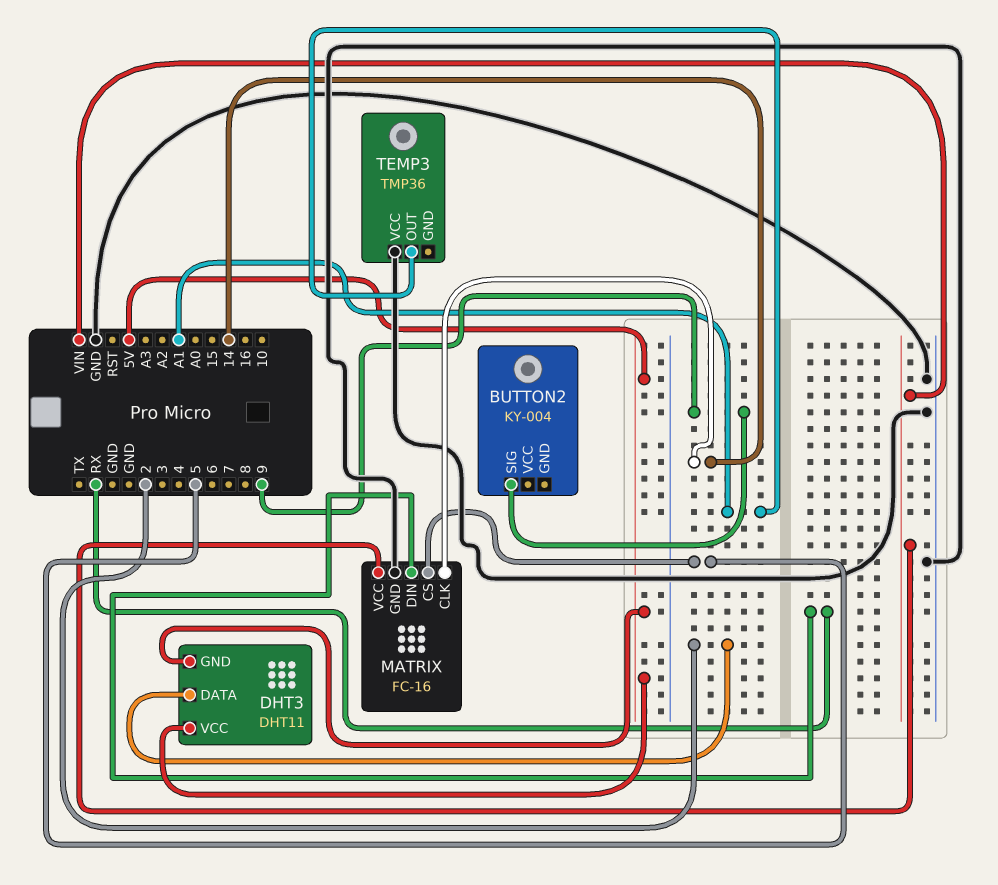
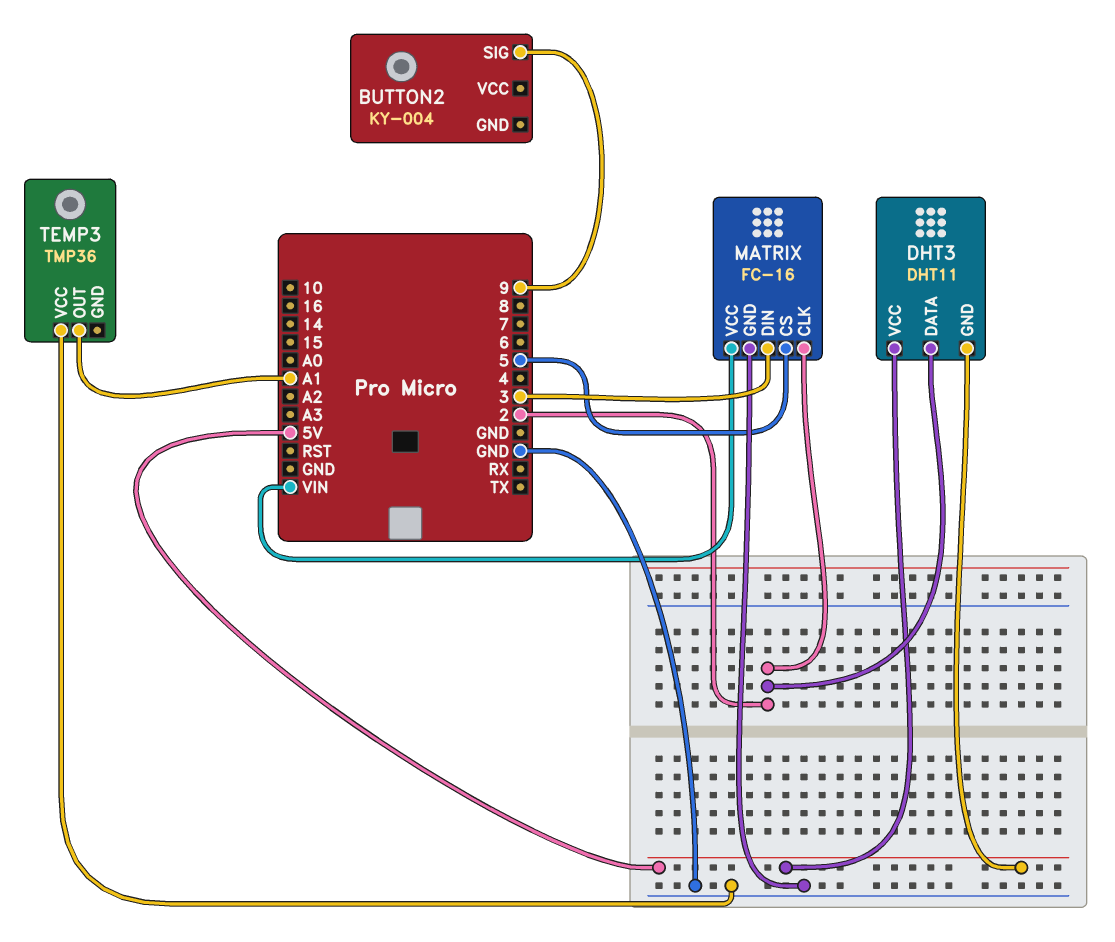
MATRIX pin CLK: 14 -> 2
MATRIX pin DIN: RX -> 3

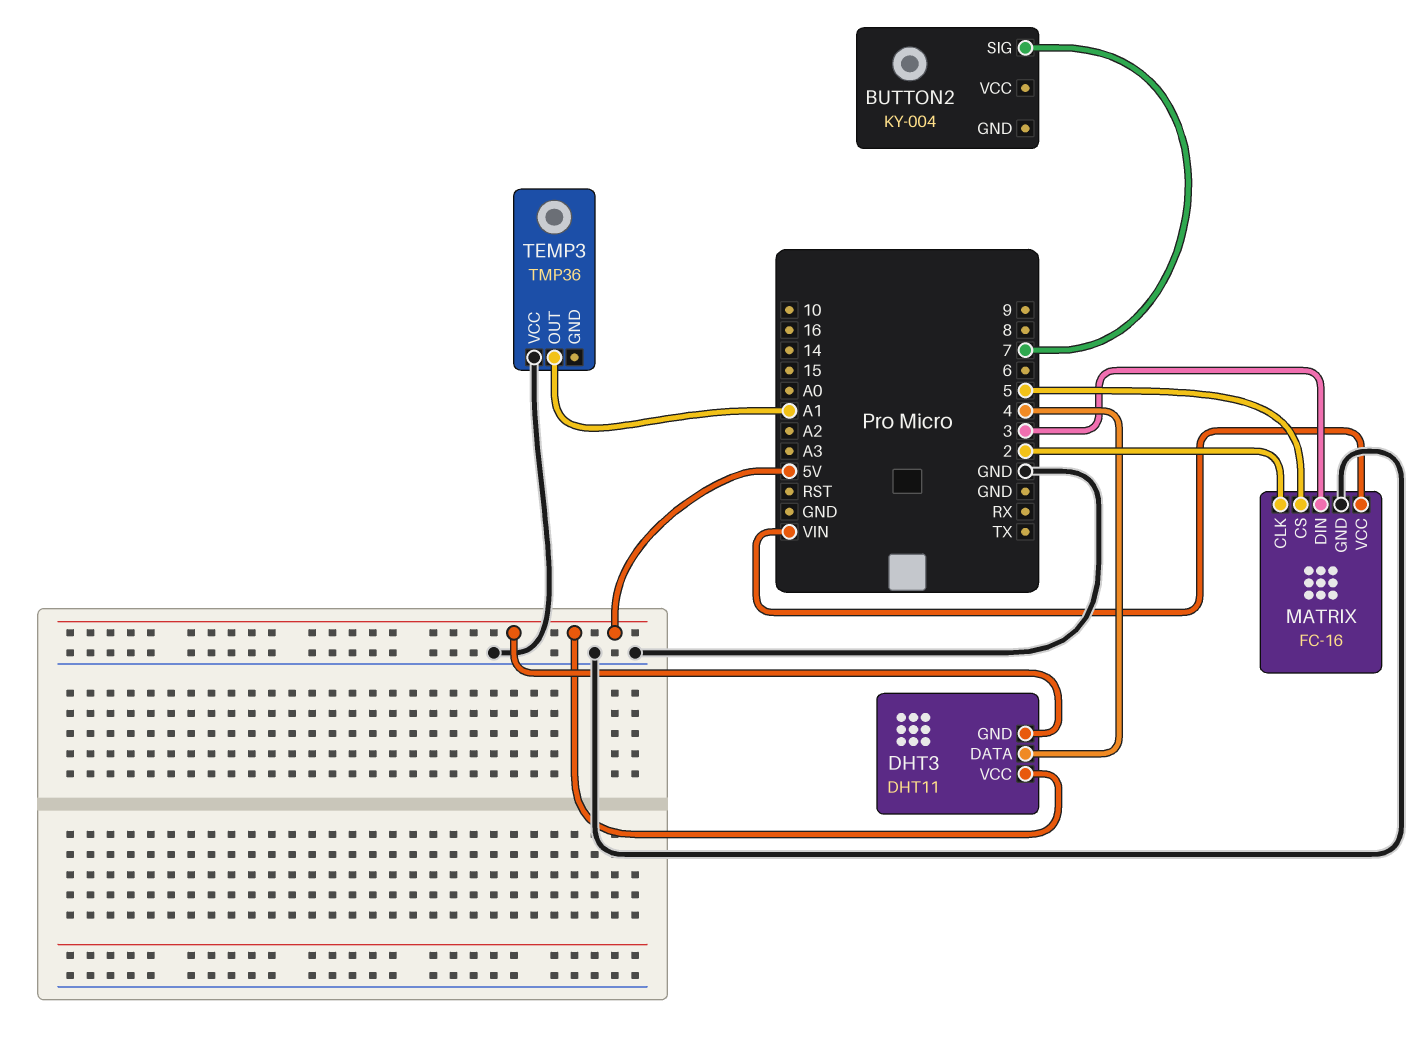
BUTTON2 pin SIG: 9 -> 7
DHT3 pin DATA: 2 -> 4

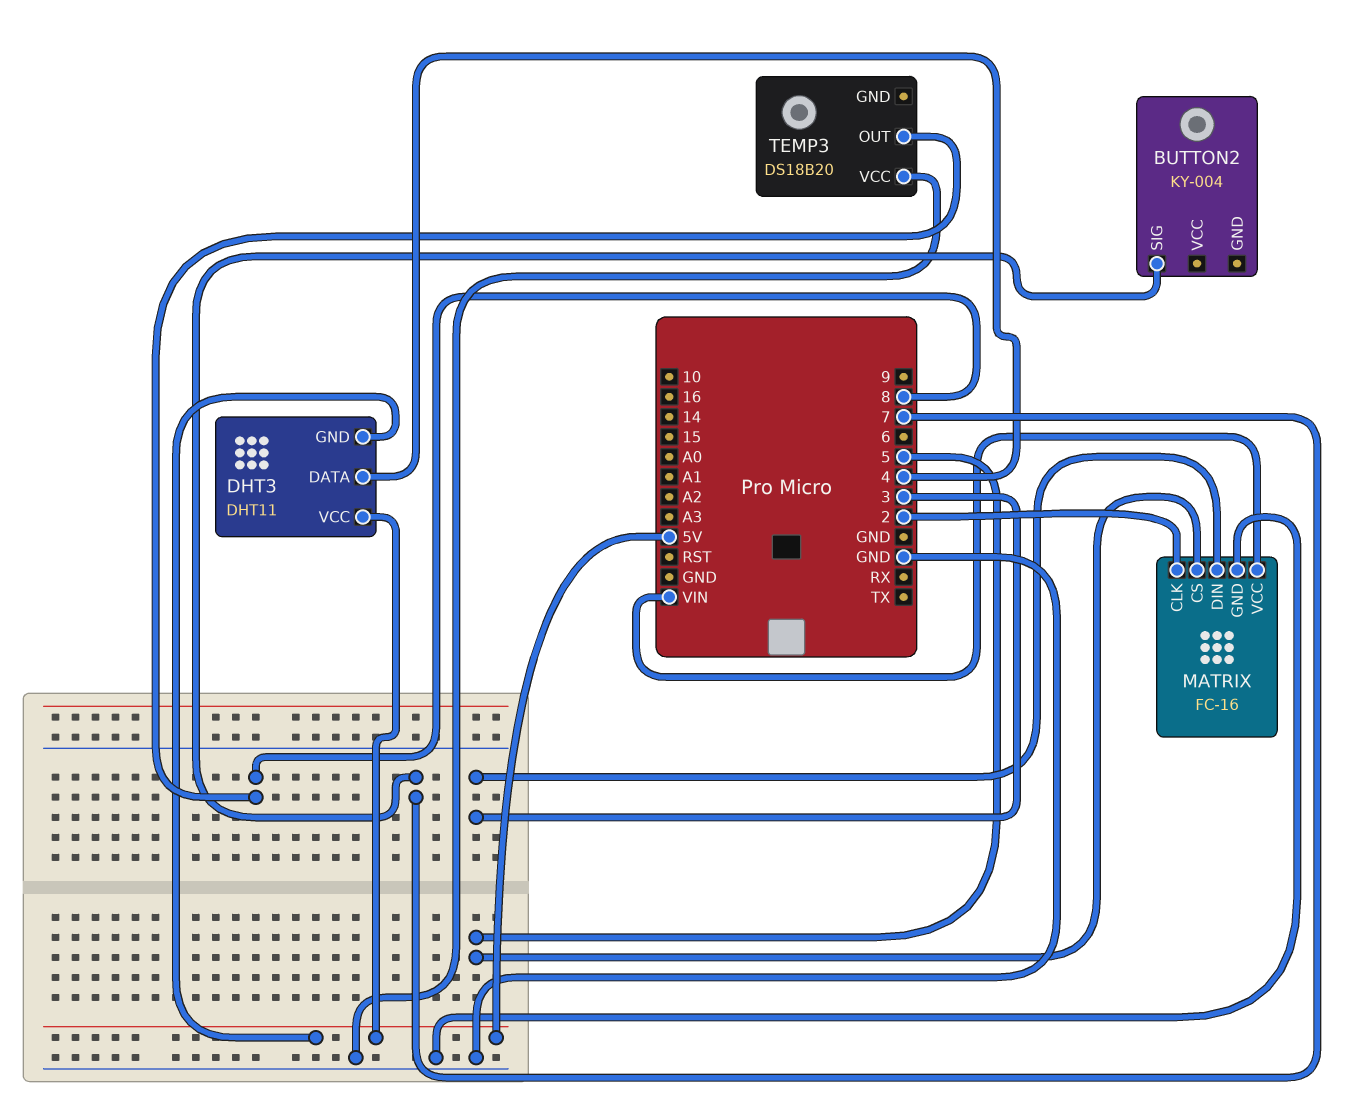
TEMP3: TMP36 -> DS18B20
TEMP3 pin OUT: A1 -> 8

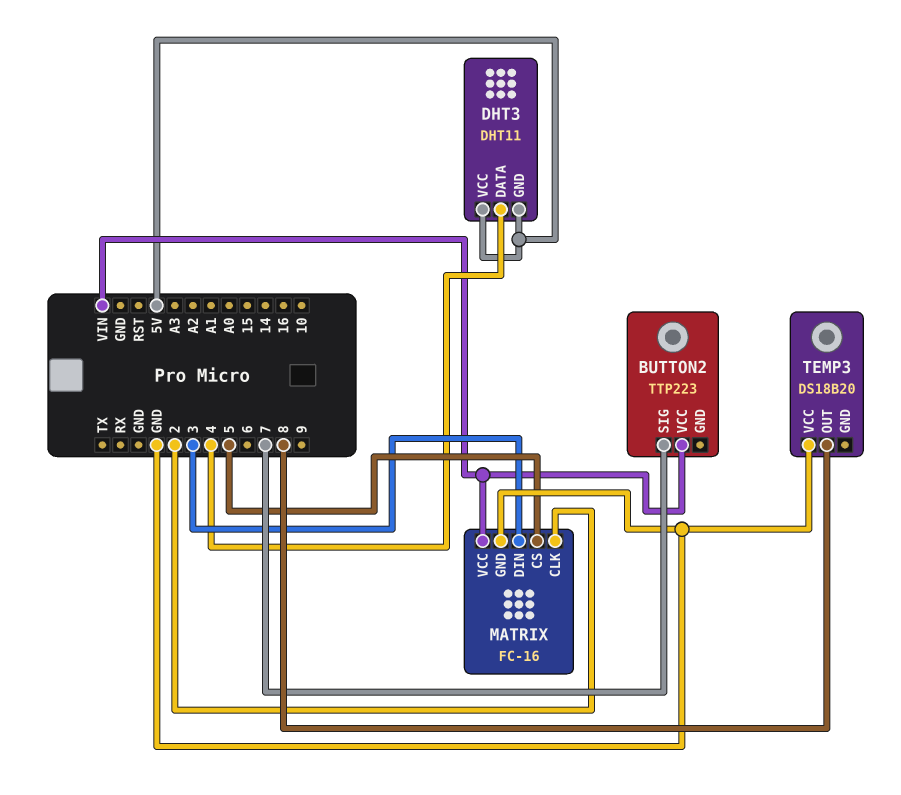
BUTTON2: KY-004 -> TTP223
BUTTON2 pin VCC: none -> VIN

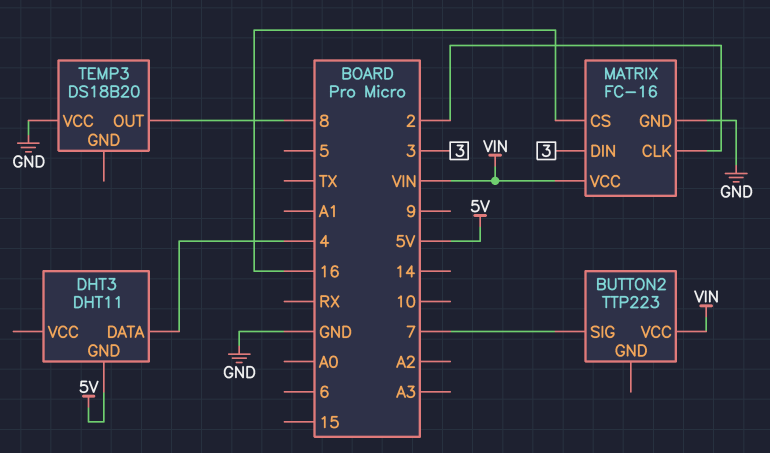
DHT3 pin VCC: 5V -> none
MATRIX pin CS: 5 -> 16

